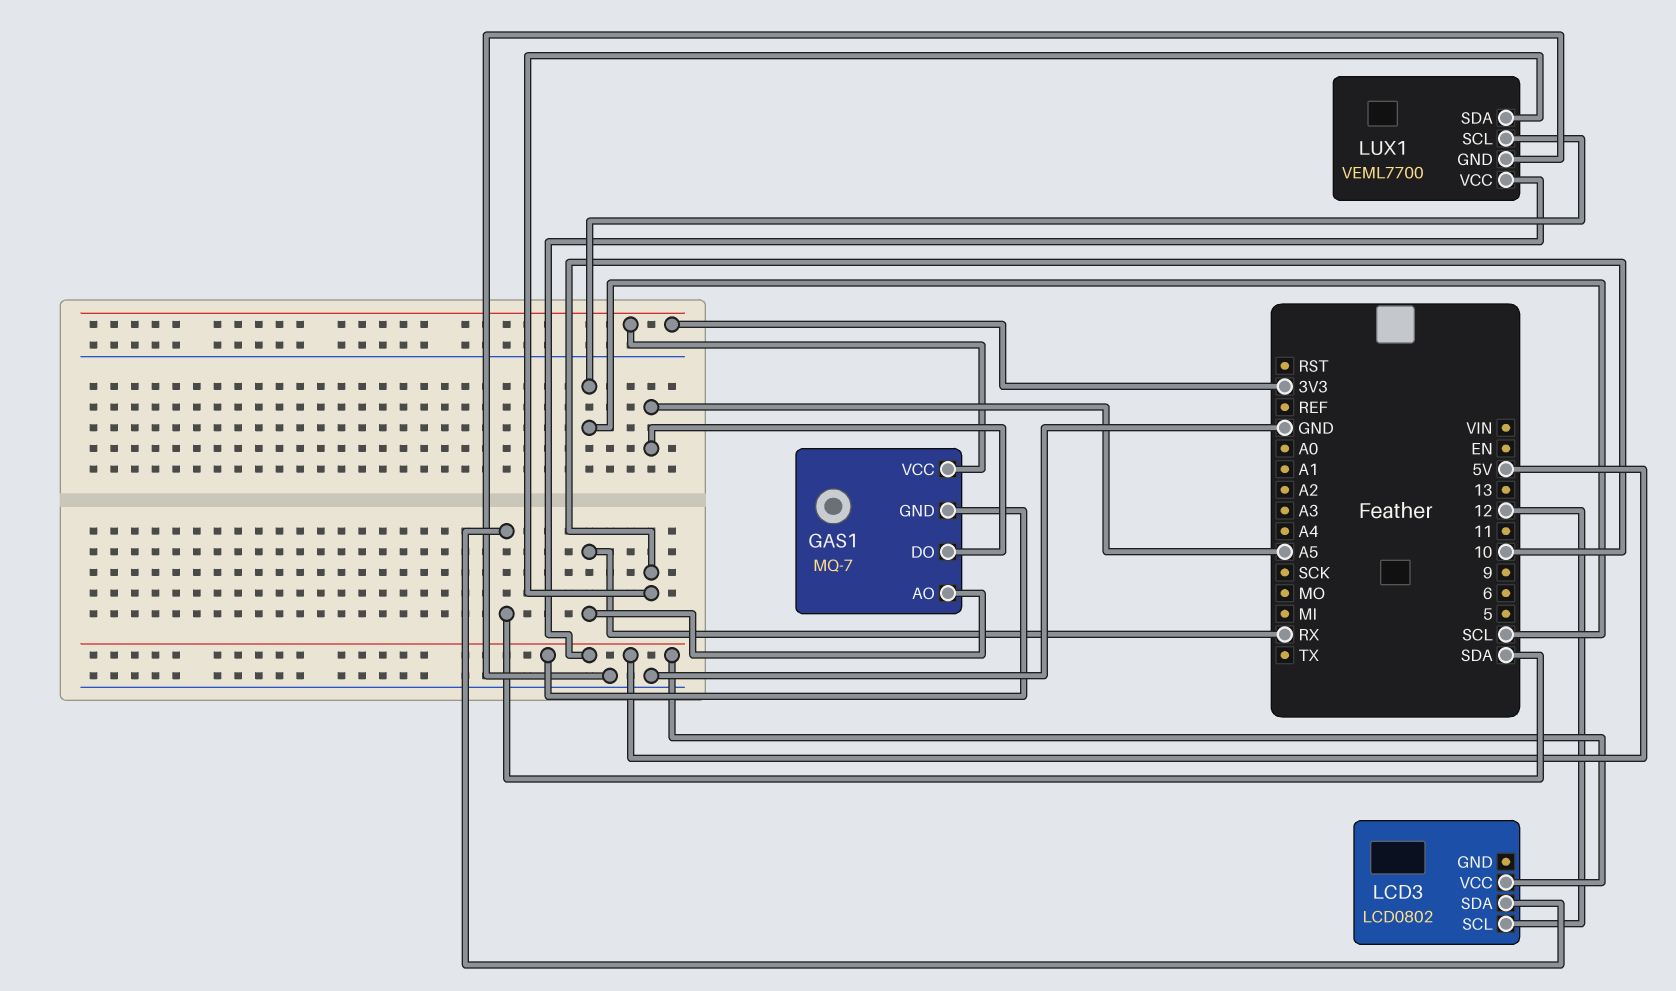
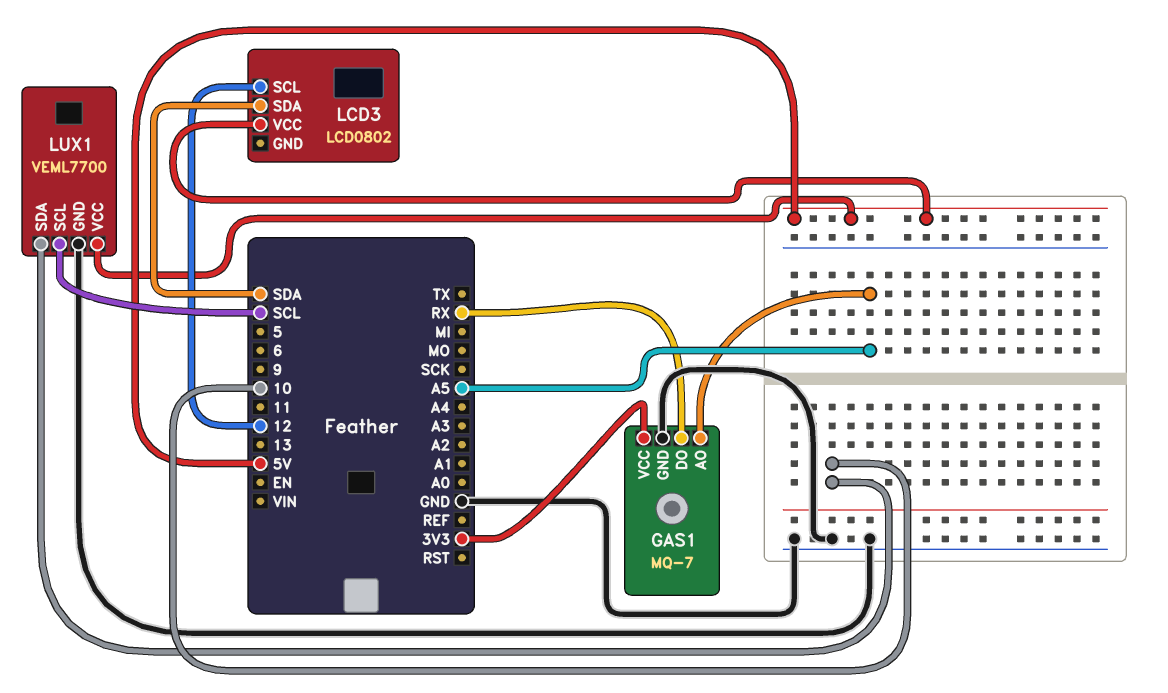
GAS1 pin AO: RX -> A5
GAS1 pin DO: A5 -> RX
GAS1 pin GND: 5V -> GND

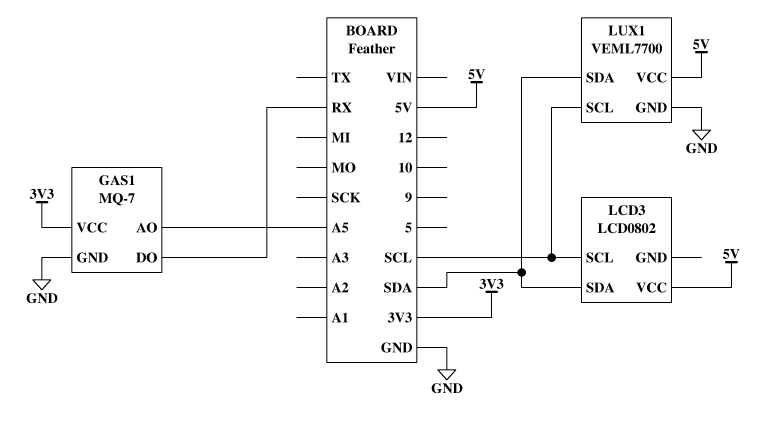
LCD3 pin SCL: 12 -> SCL
LUX1 pin SDA: 10 -> SDA

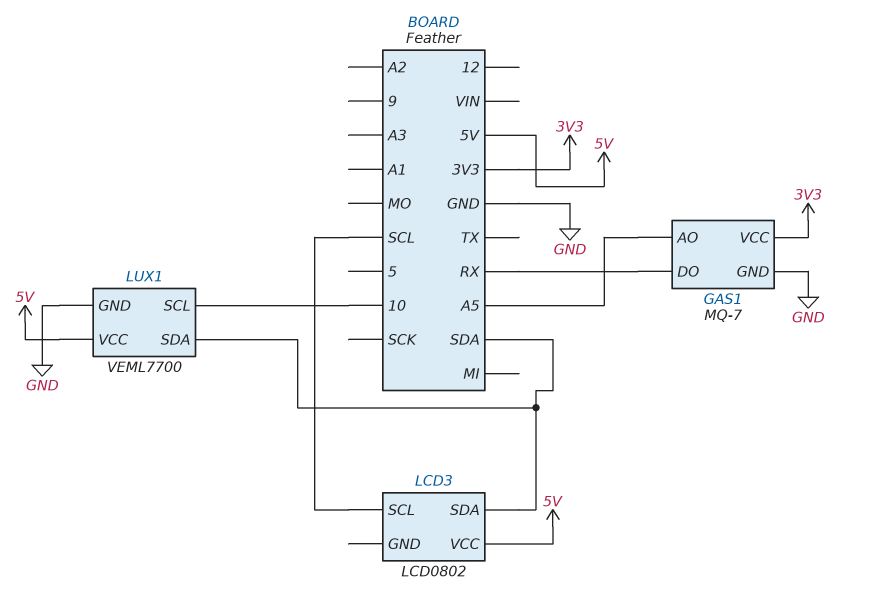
LUX1 pin SCL: SCL -> 10

